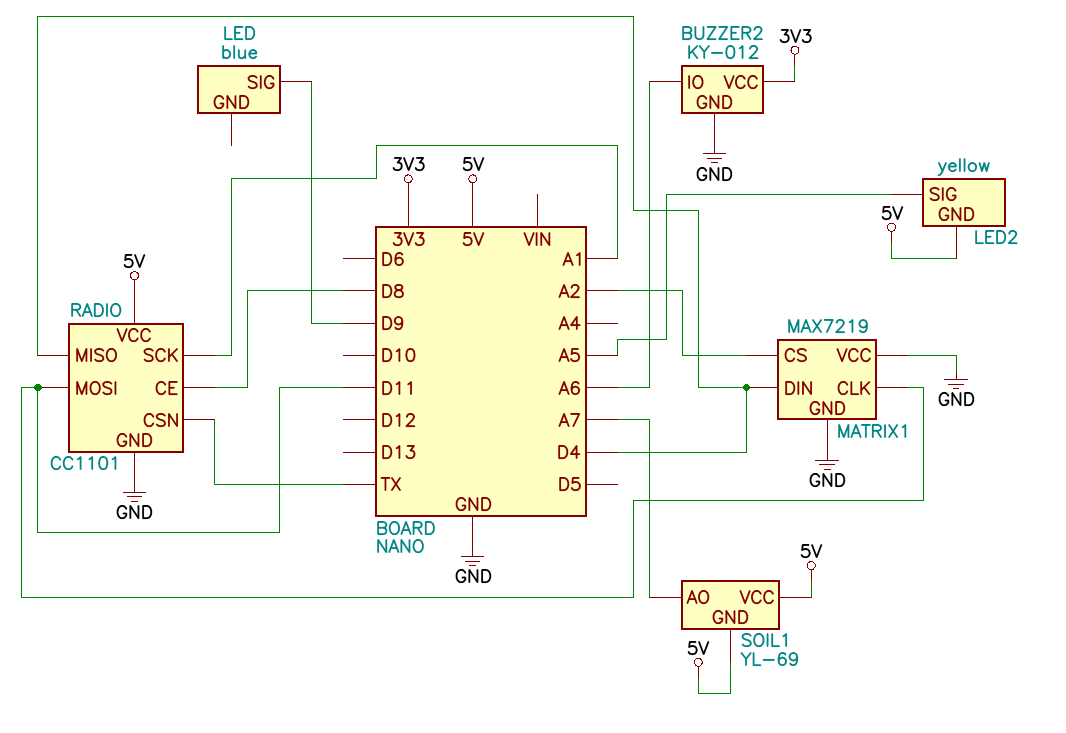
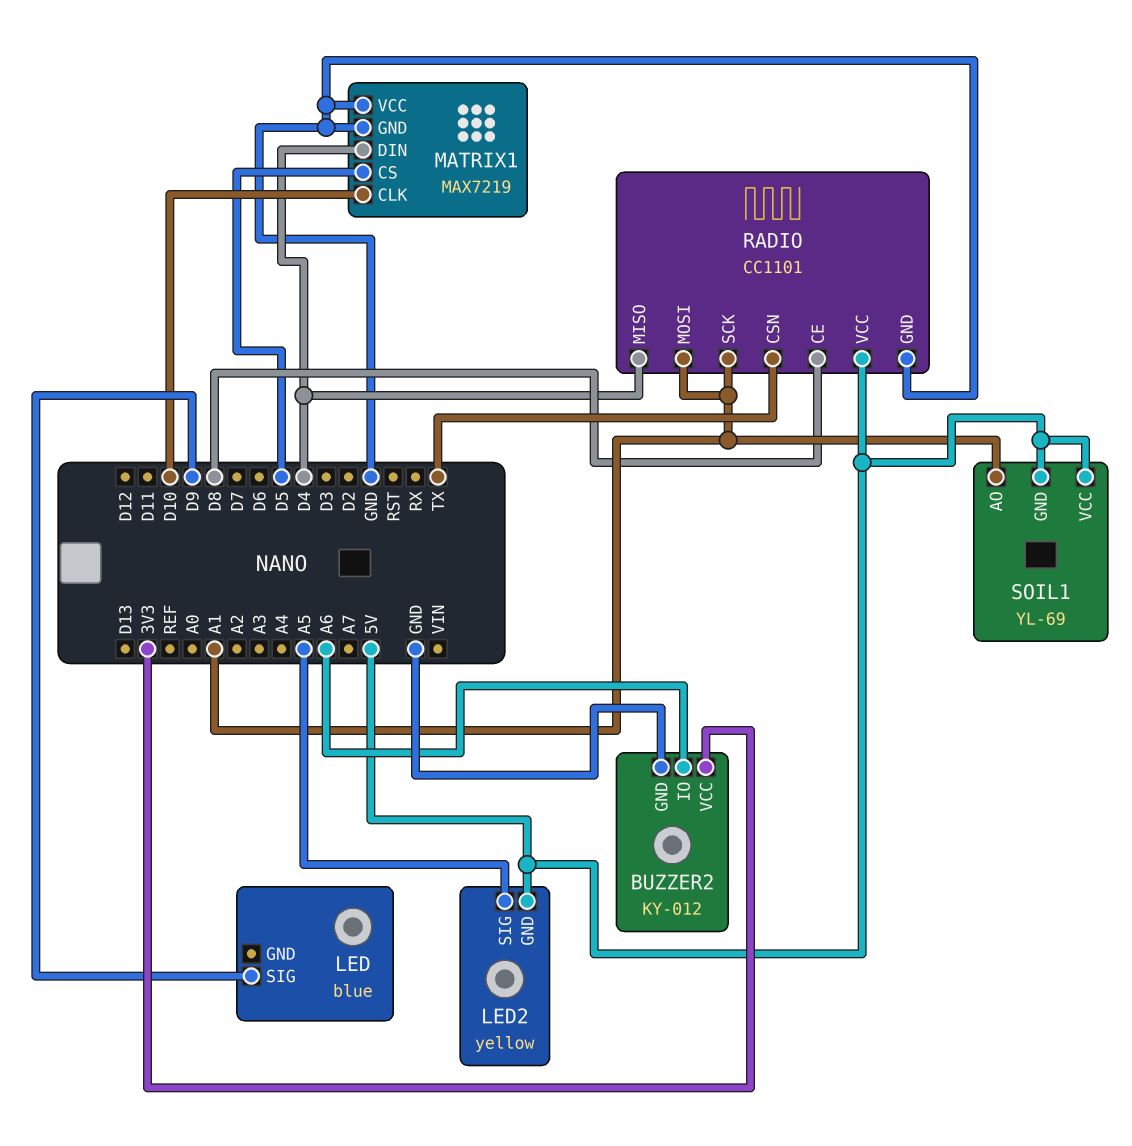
MATRIX1 pin CLK: D11 -> D10
MATRIX1 pin CS: A2 -> D5
RADIO pin MOSI: D11 -> A1
SOIL1 pin AO: A7 -> A1

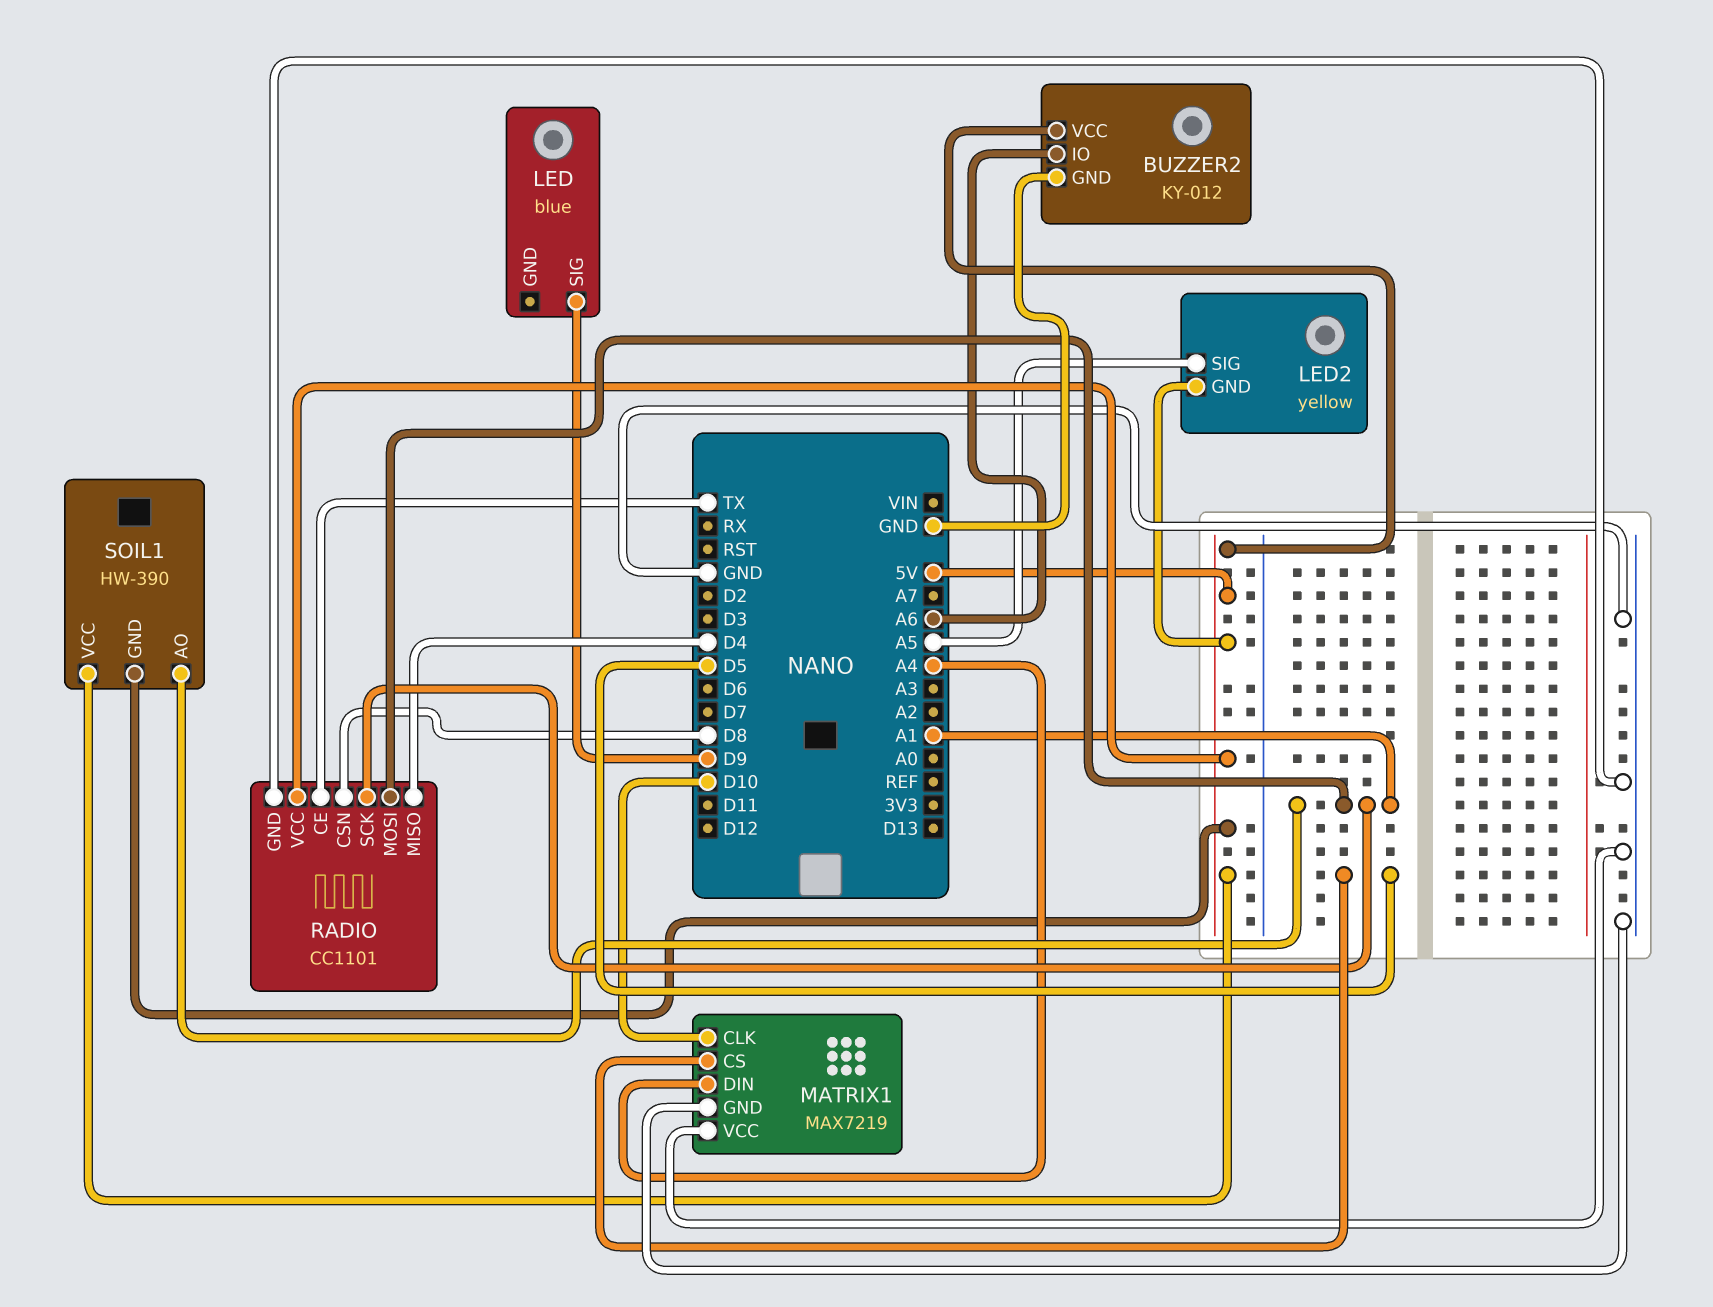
BUZZER2 pin VCC: 3V3 -> 5V
MATRIX1 pin DIN: D4 -> A4
RADIO pin CE: D8 -> TX
RADIO pin CSN: TX -> D8
SOIL1: YL-69 -> HW-390

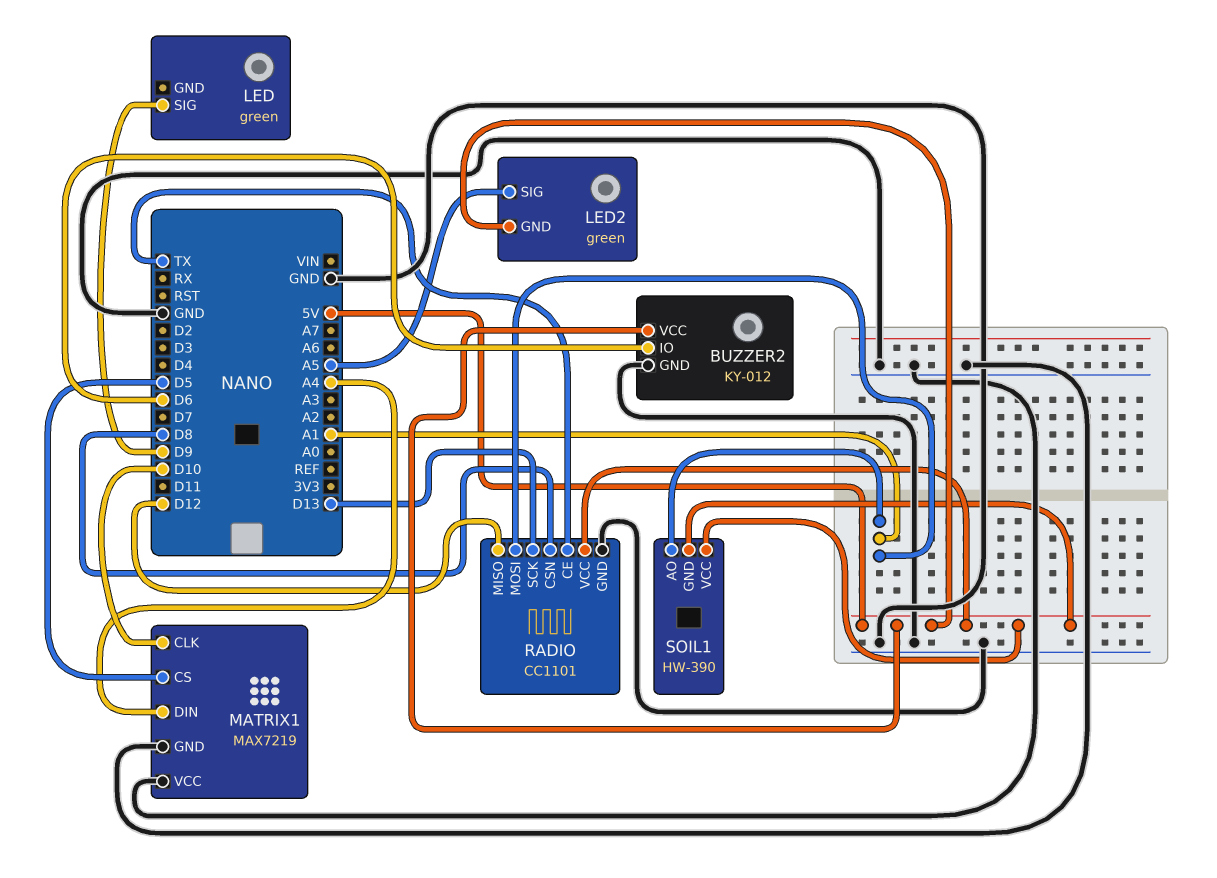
BUZZER2 pin IO: A6 -> D6
LED: blue -> green
LED2: yellow -> green
RADIO pin MISO: D4 -> D12
RADIO pin SCK: A1 -> D13

